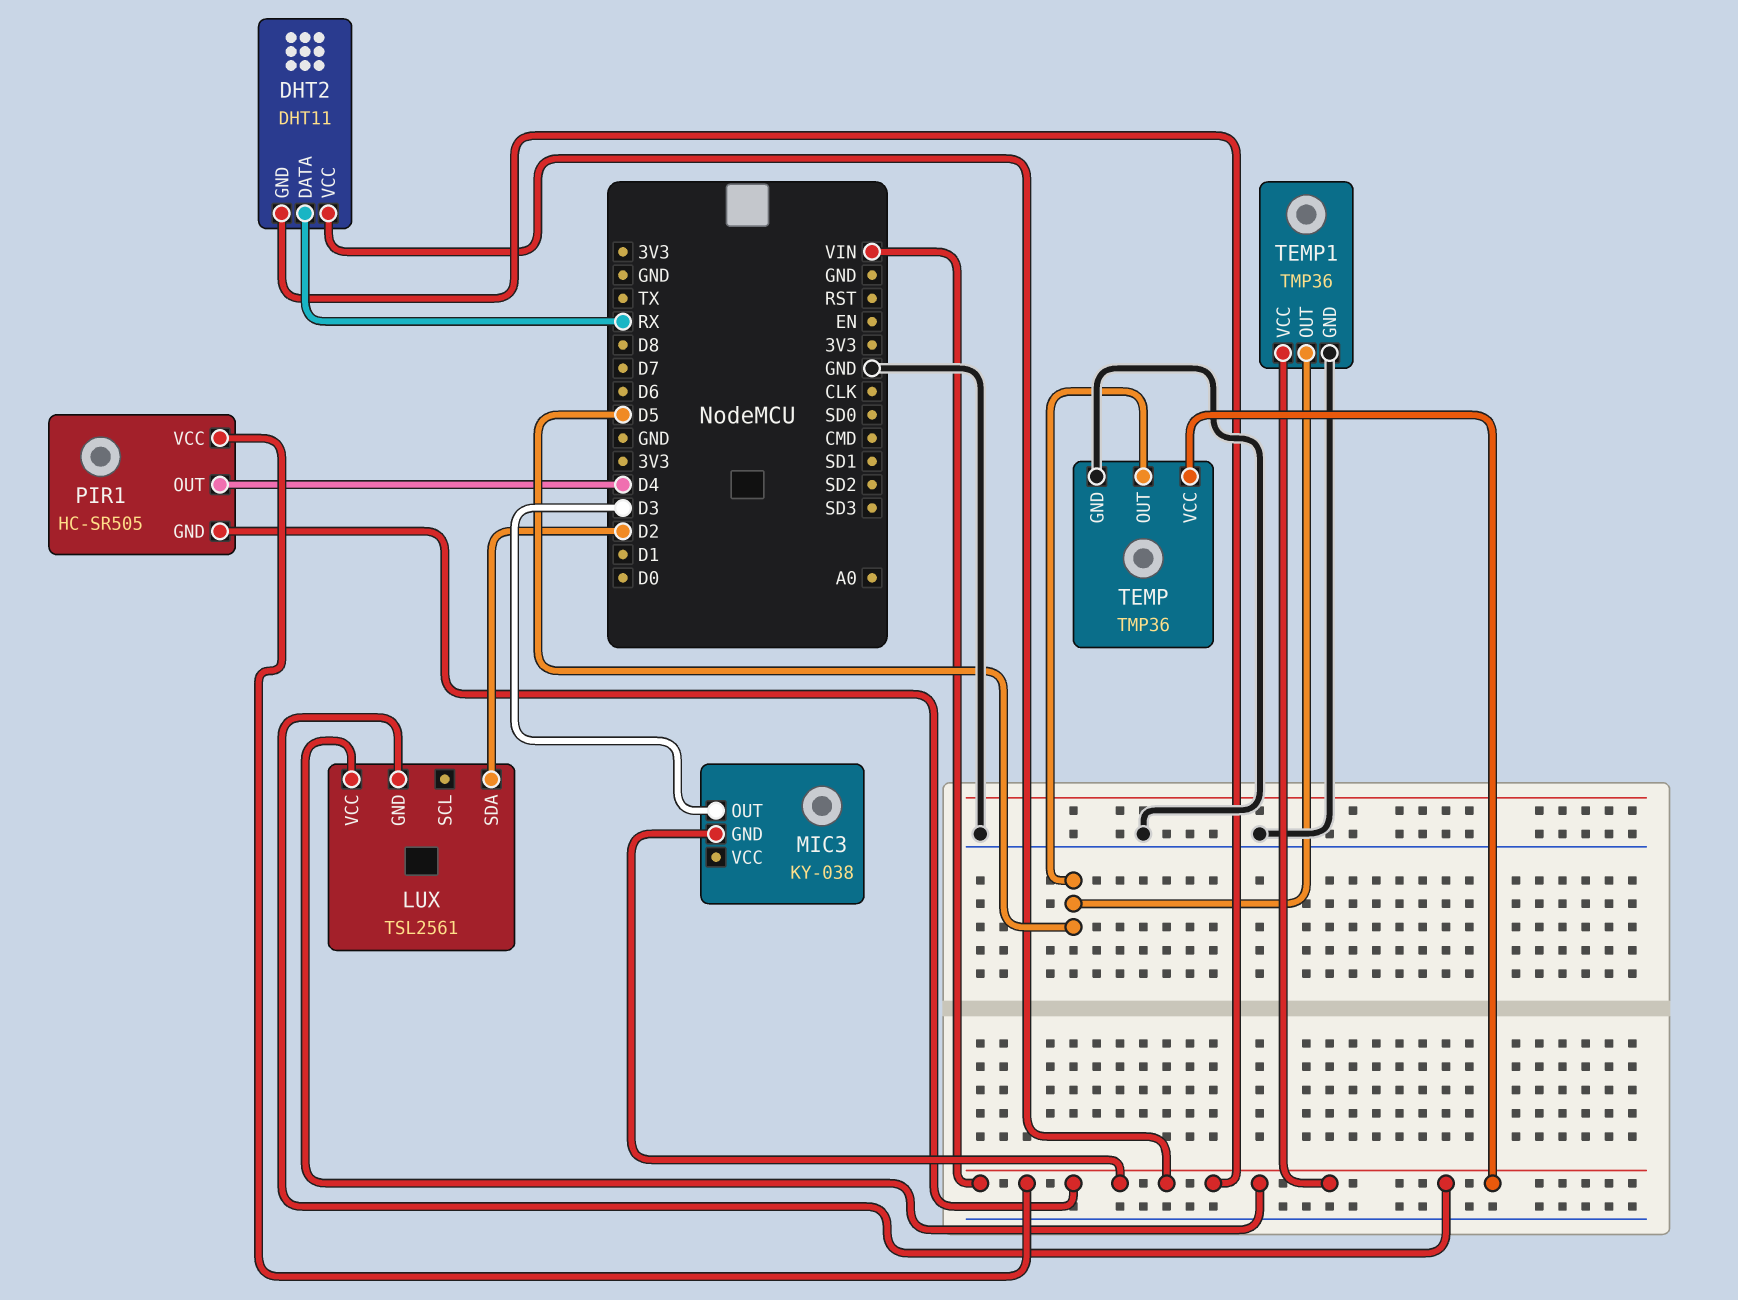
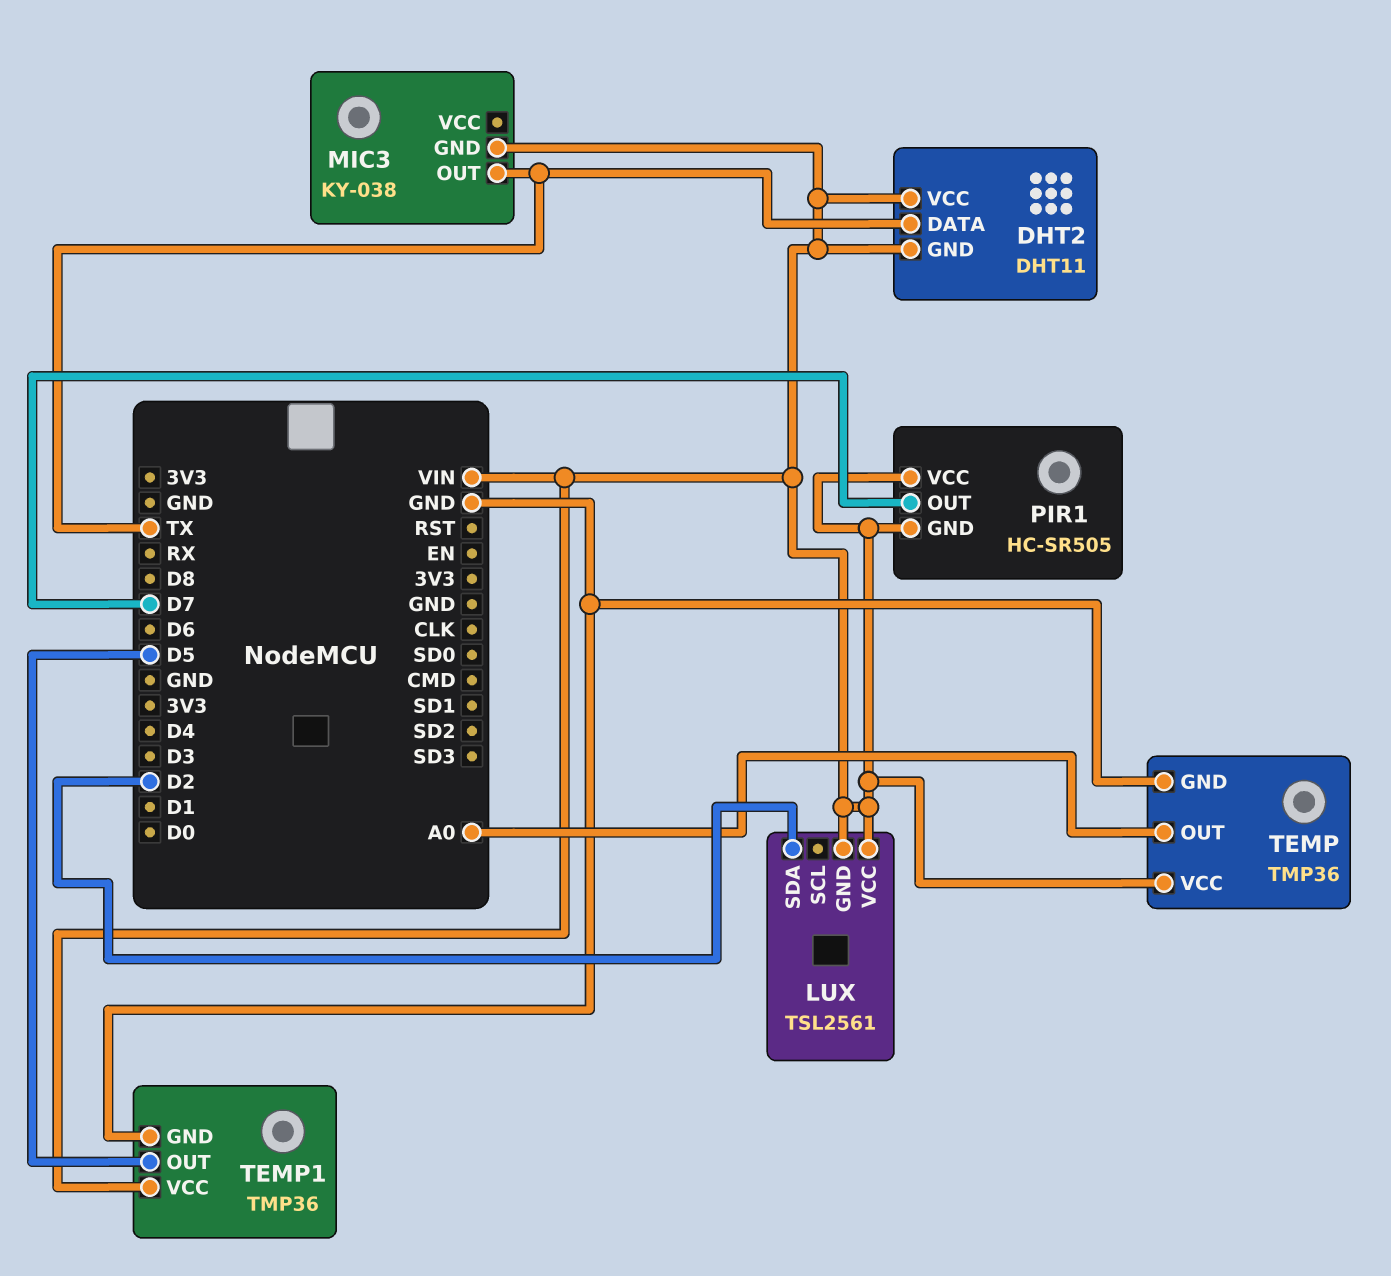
DHT2 pin DATA: RX -> TX
MIC3 pin OUT: D3 -> TX
PIR1 pin OUT: D4 -> D7
TEMP pin OUT: D5 -> A0

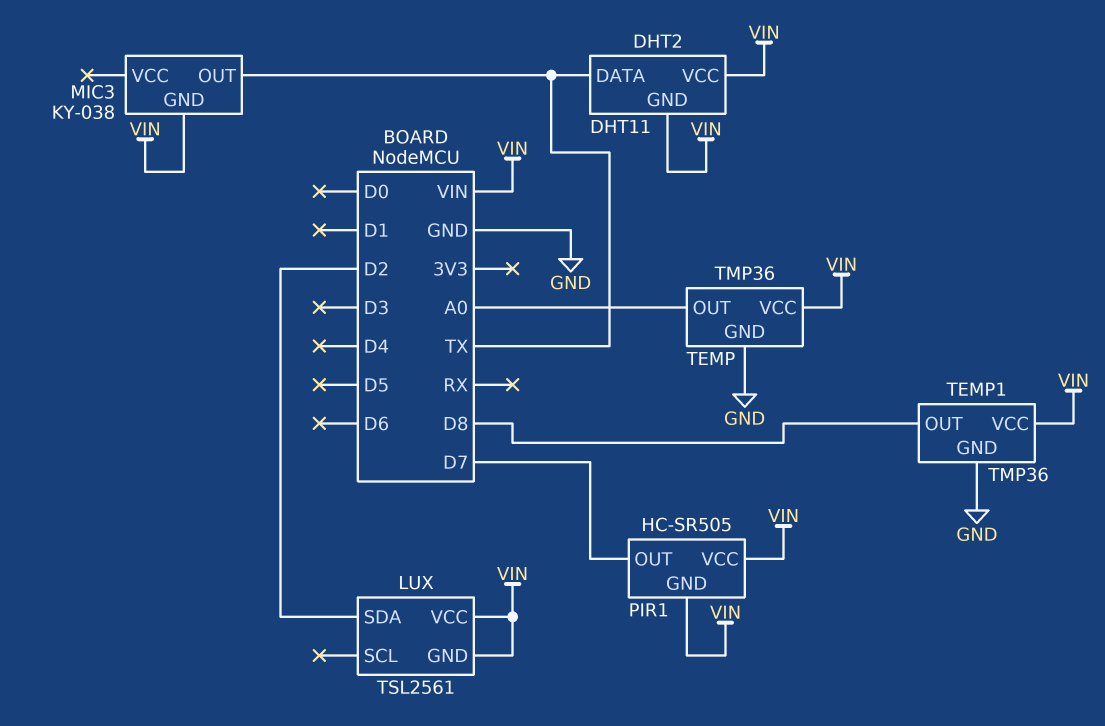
TEMP1 pin OUT: D5 -> D8

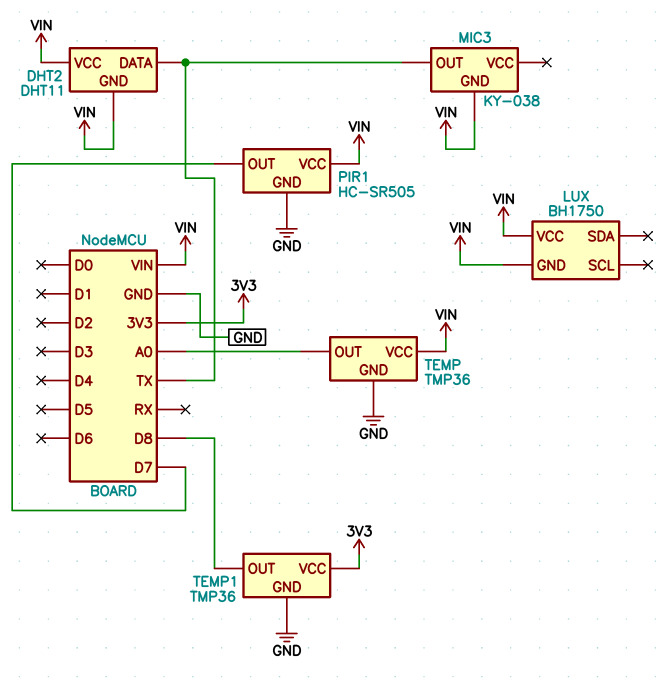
LUX: TSL2561 -> BH1750
LUX pin SDA: D2 -> none
PIR1 pin GND: VIN -> GND
TEMP1 pin VCC: VIN -> 3V3

